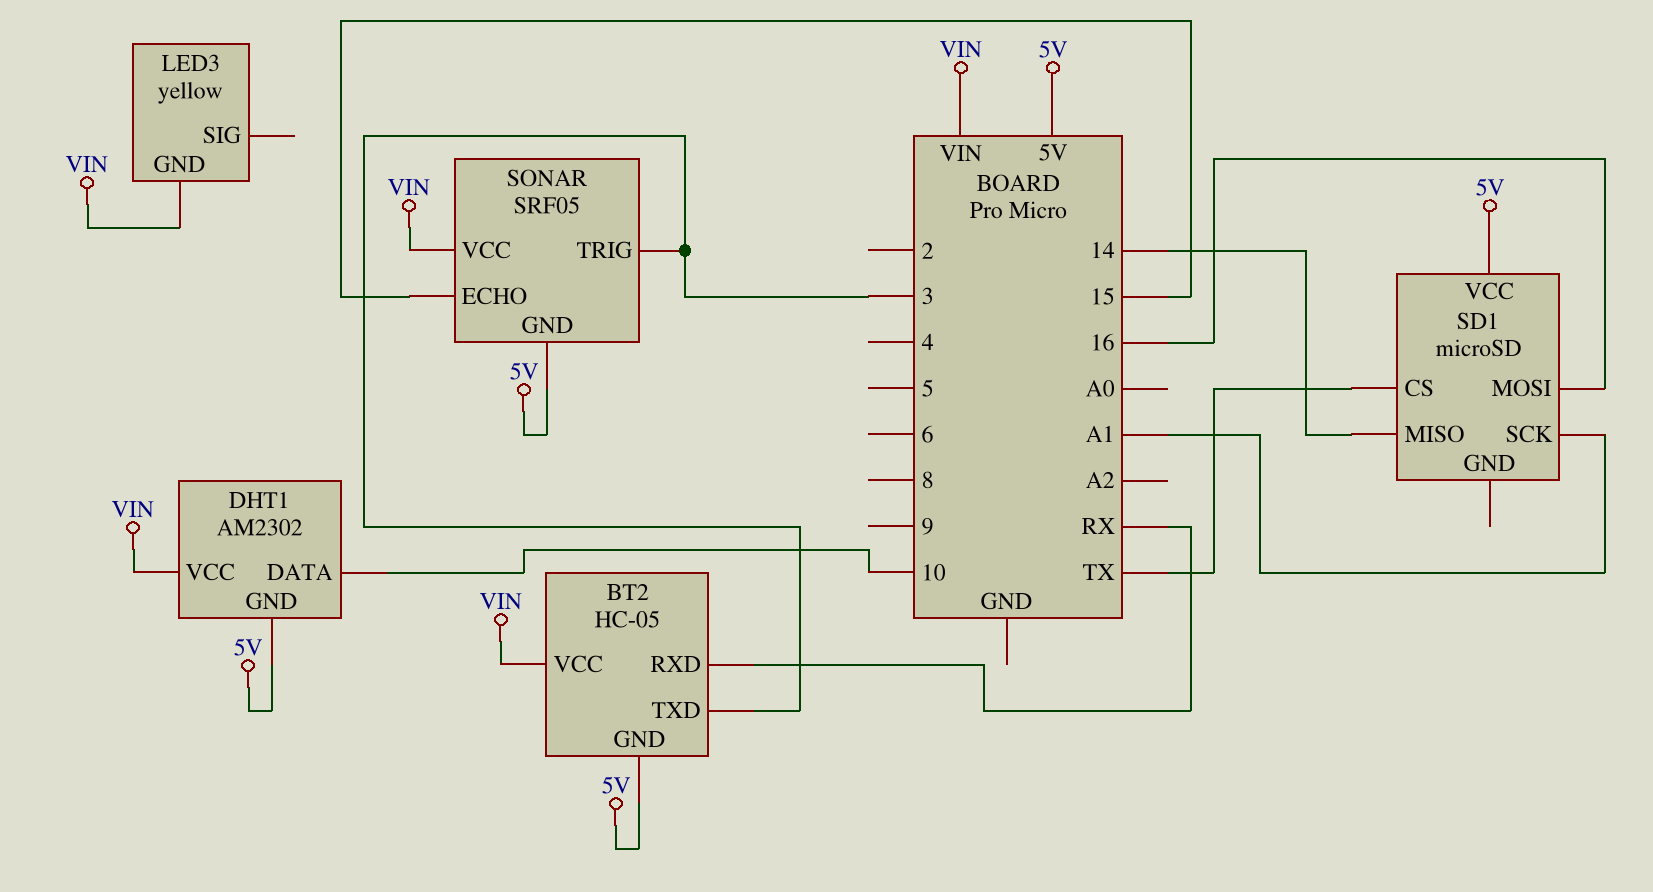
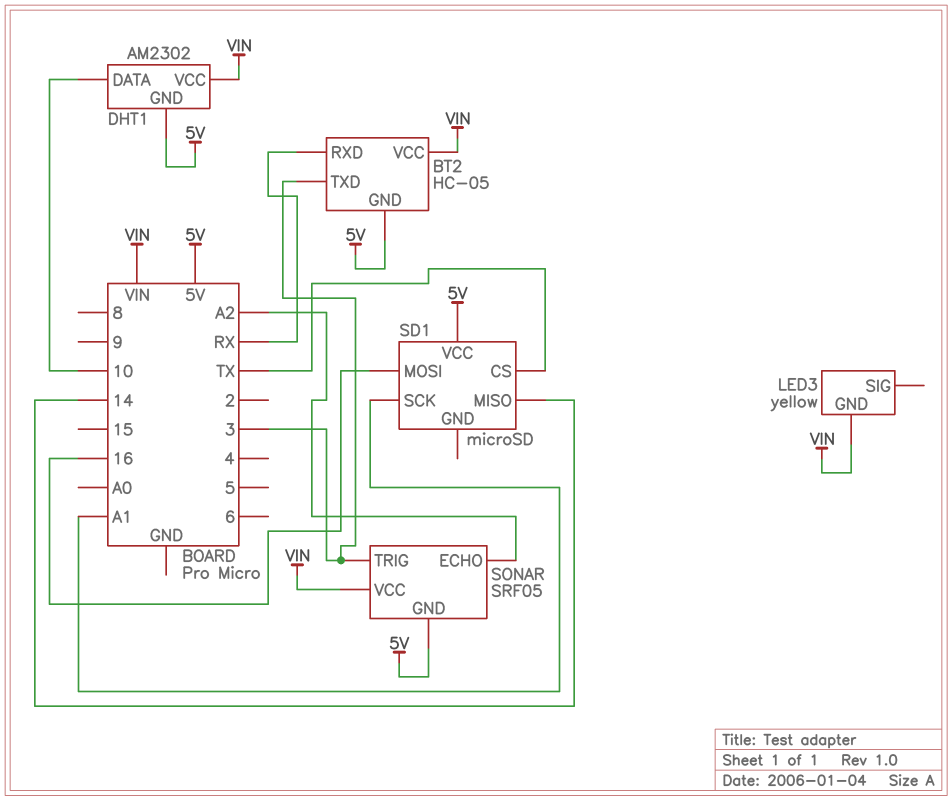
SONAR pin ECHO: 15 -> A2

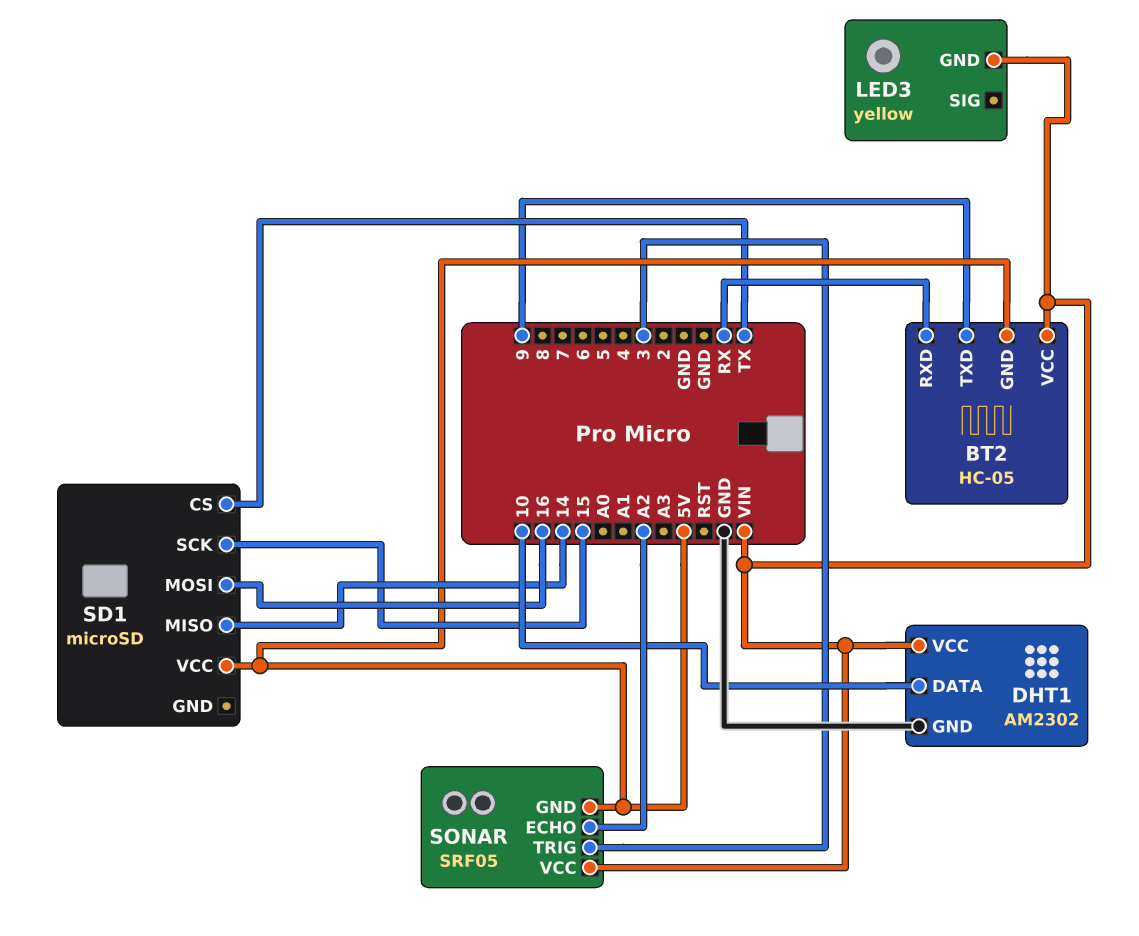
BT2 pin TXD: 3 -> 9
DHT1 pin GND: 5V -> GND
SD1 pin SCK: A1 -> 15

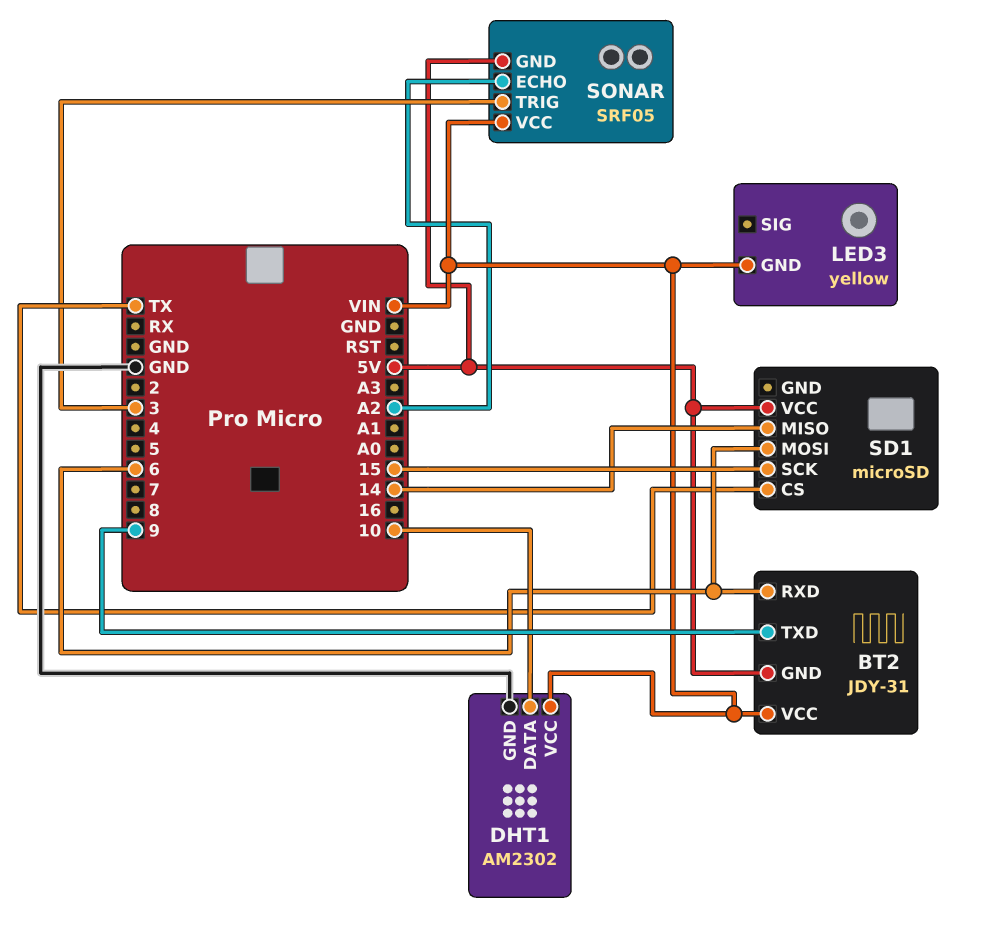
BT2: HC-05 -> JDY-31
BT2 pin RXD: RX -> 6
SD1 pin MOSI: 16 -> 6

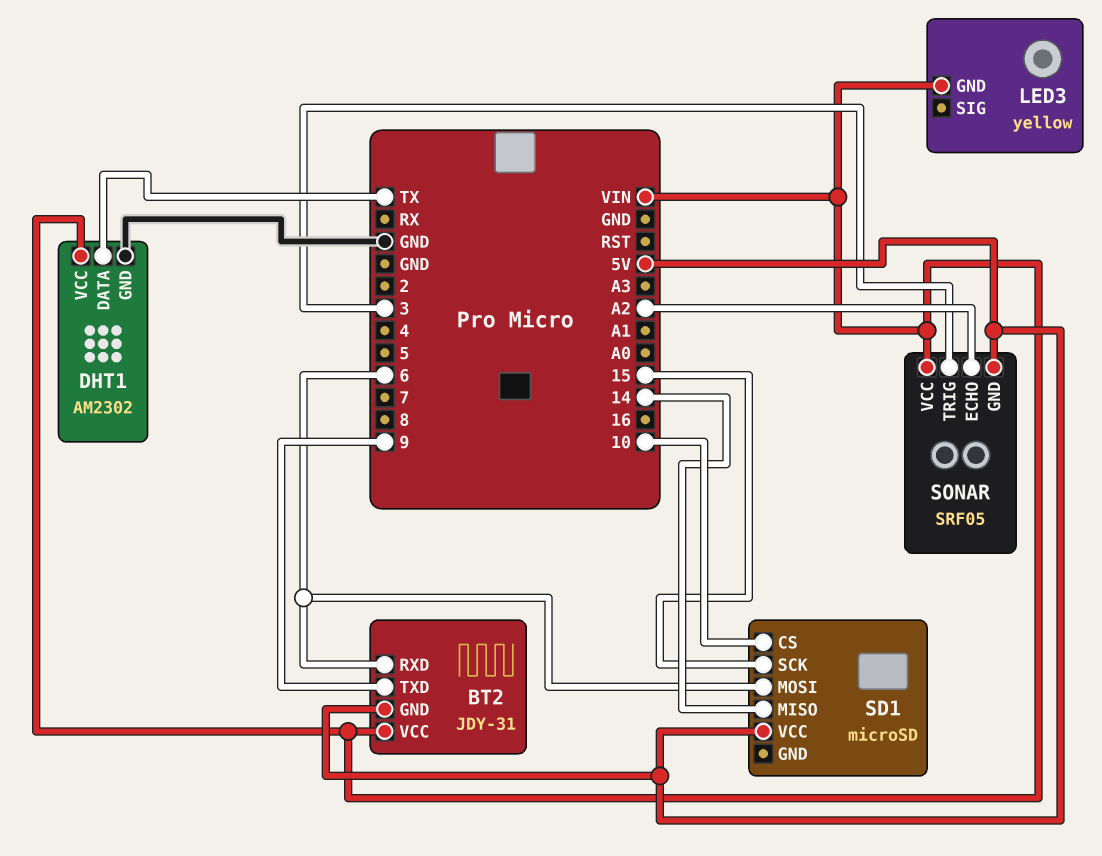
DHT1 pin DATA: 10 -> TX
SD1 pin CS: TX -> 10

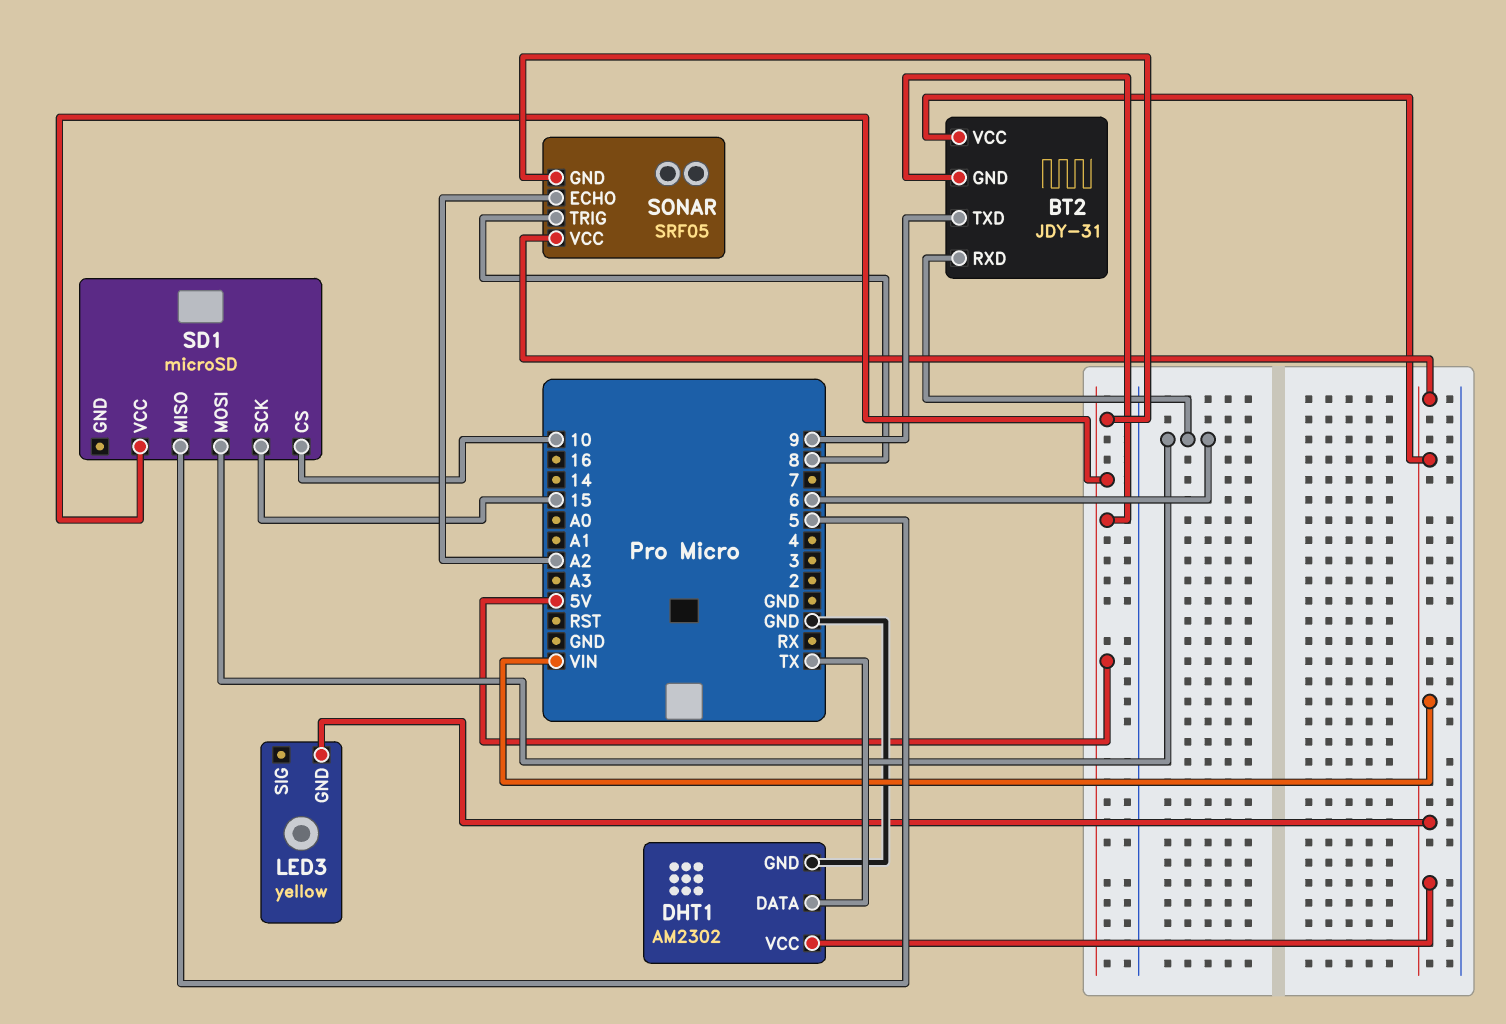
SD1 pin MISO: 14 -> 5
SONAR pin TRIG: 3 -> 8

